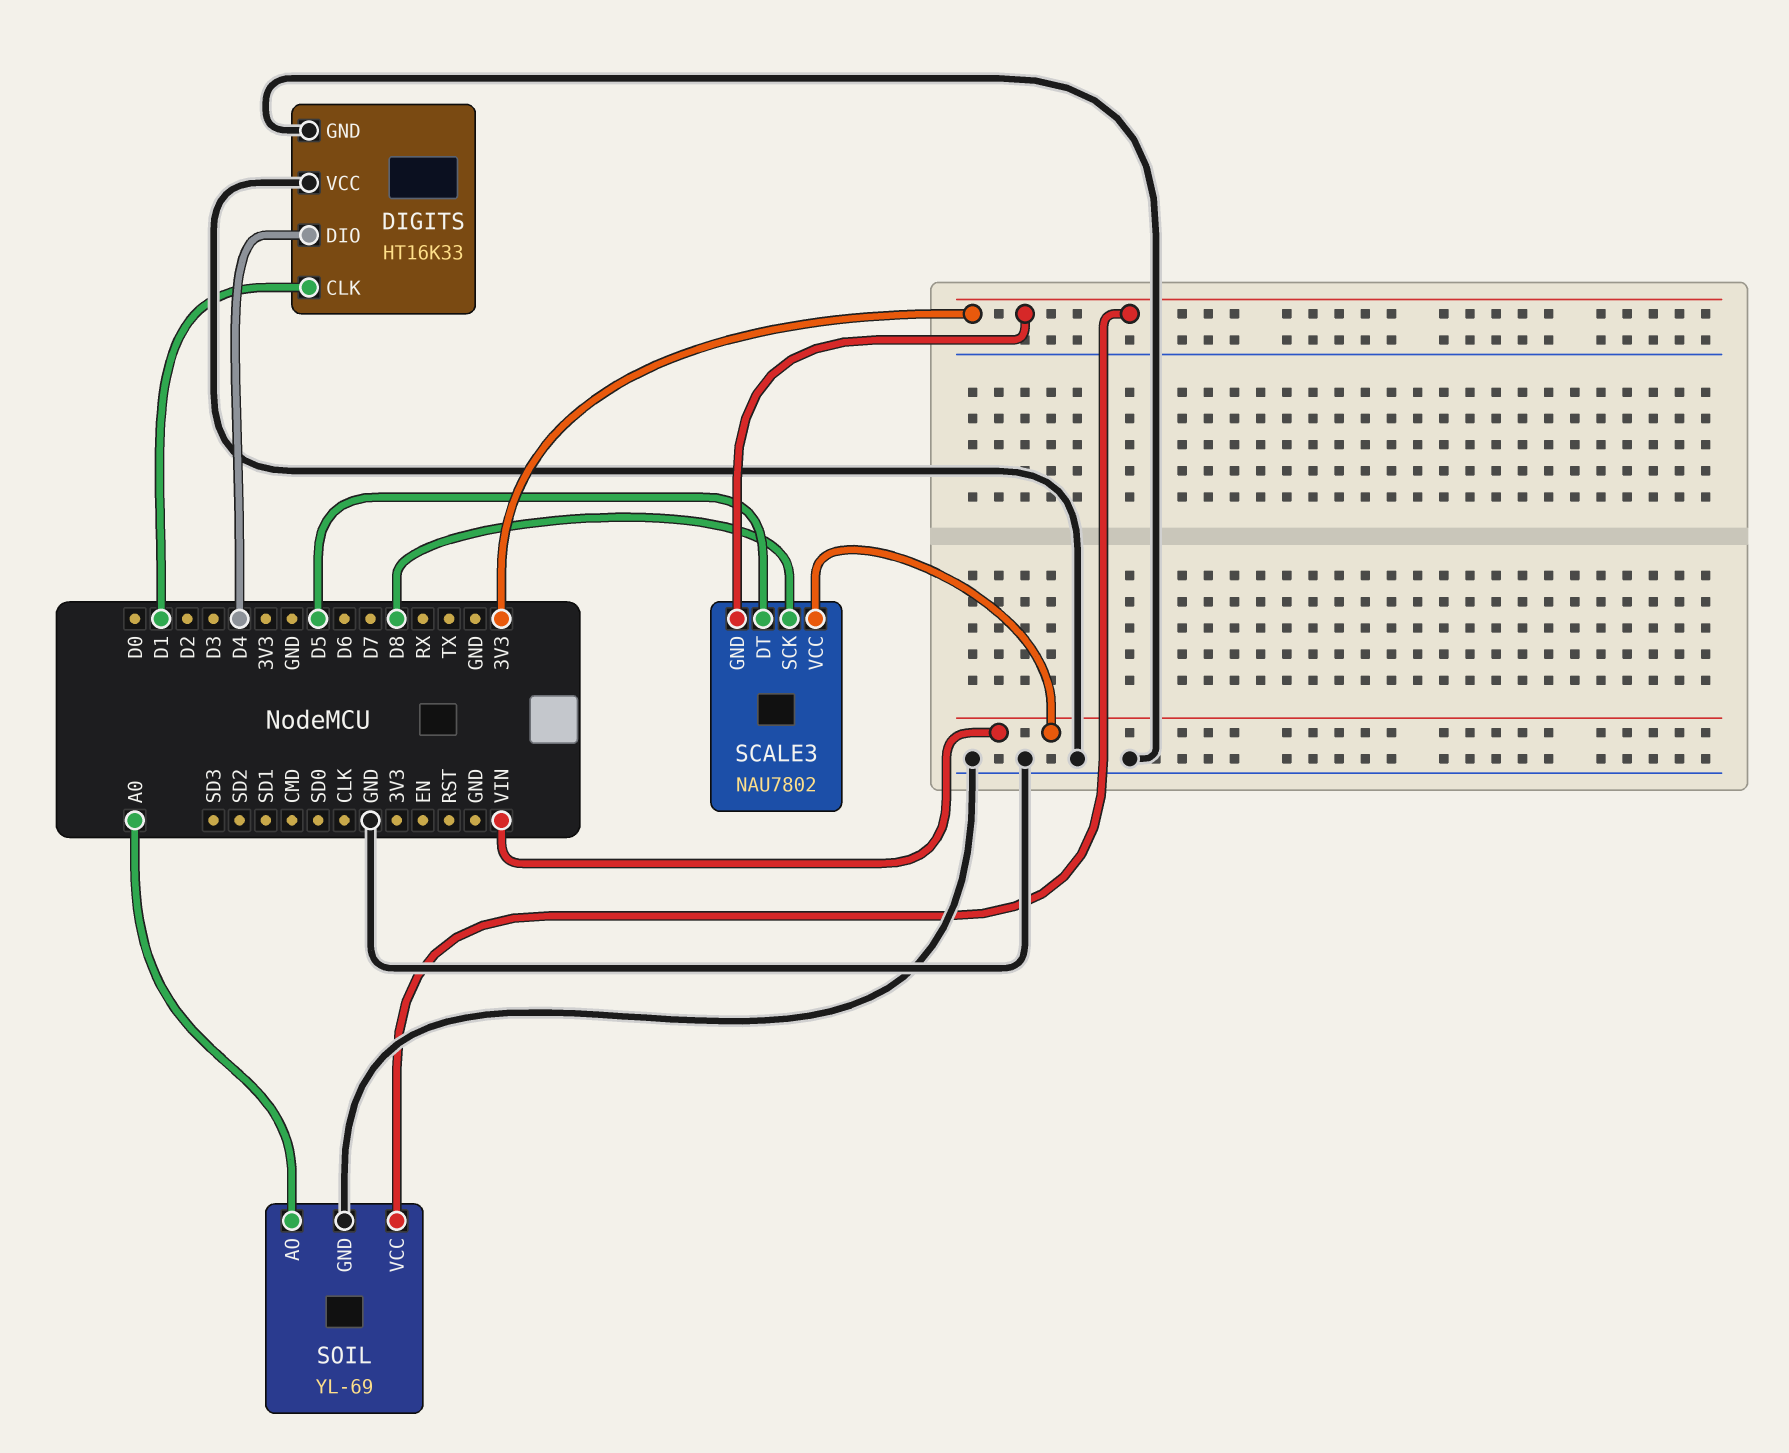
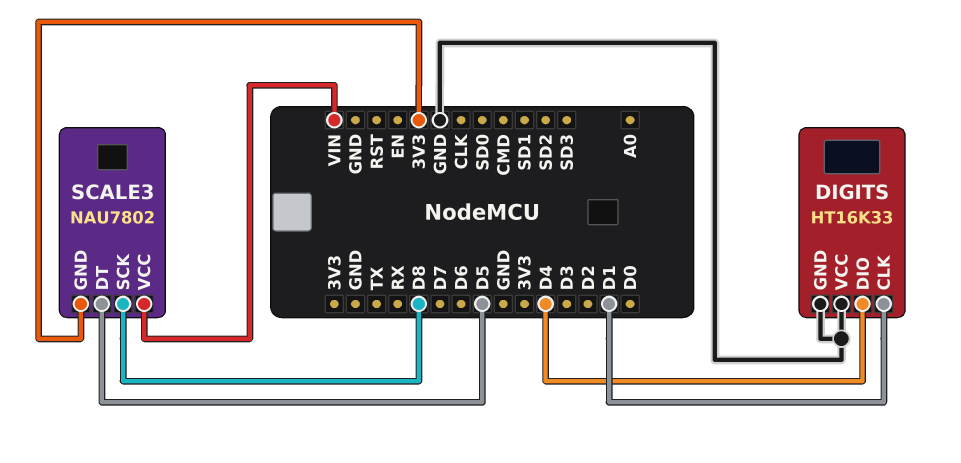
SOIL: YL-69 -> none
SOIL pin AO: A0 -> none
SOIL pin GND: GND -> none
SOIL pin VCC: 3V3 -> none

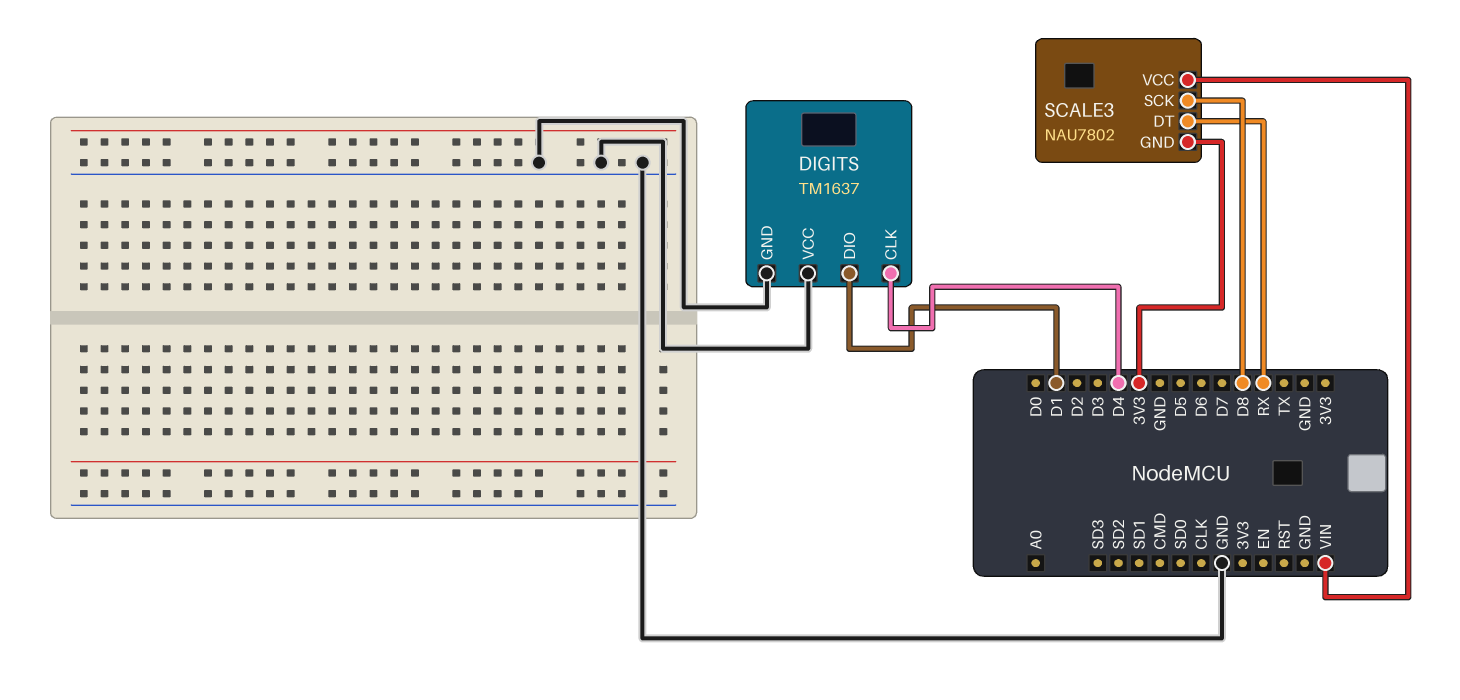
DIGITS: HT16K33 -> TM1637
DIGITS pin CLK: D1 -> D4
DIGITS pin DIO: D4 -> D1
SCALE3 pin DT: D5 -> RX

